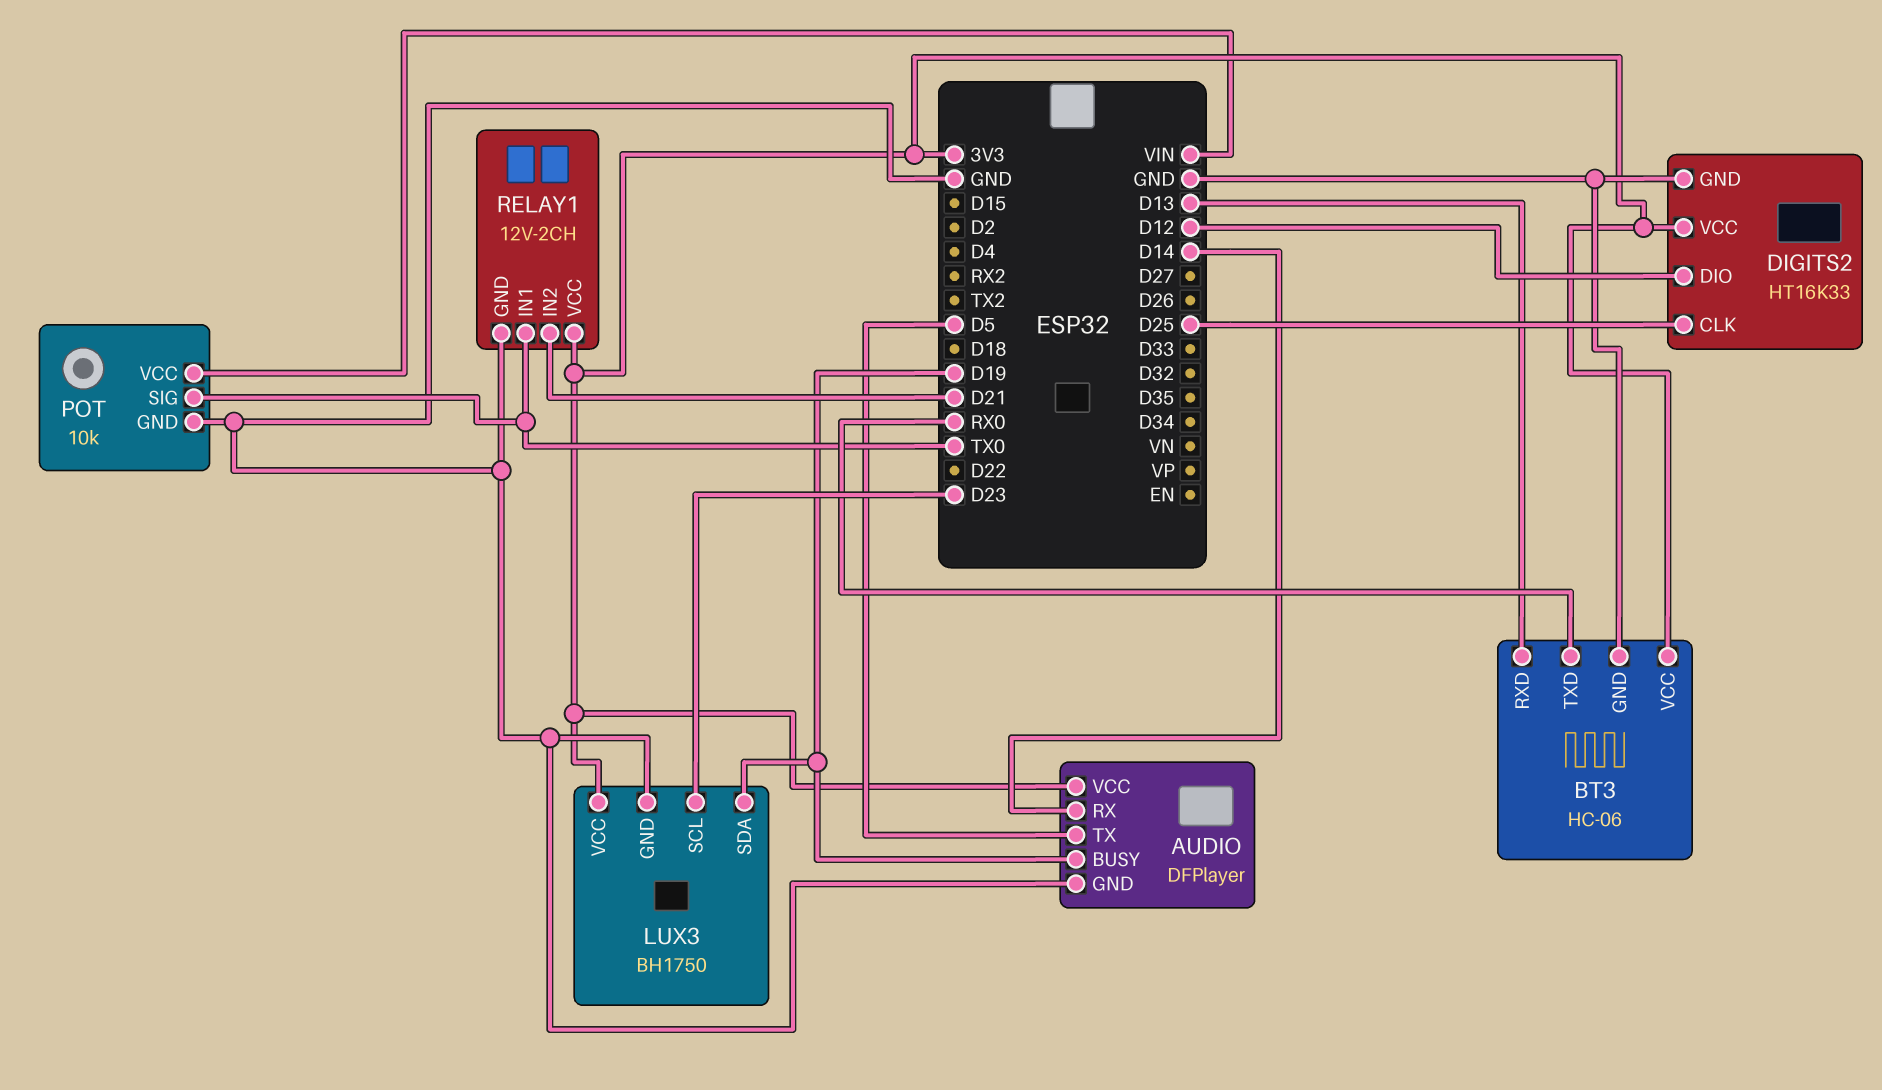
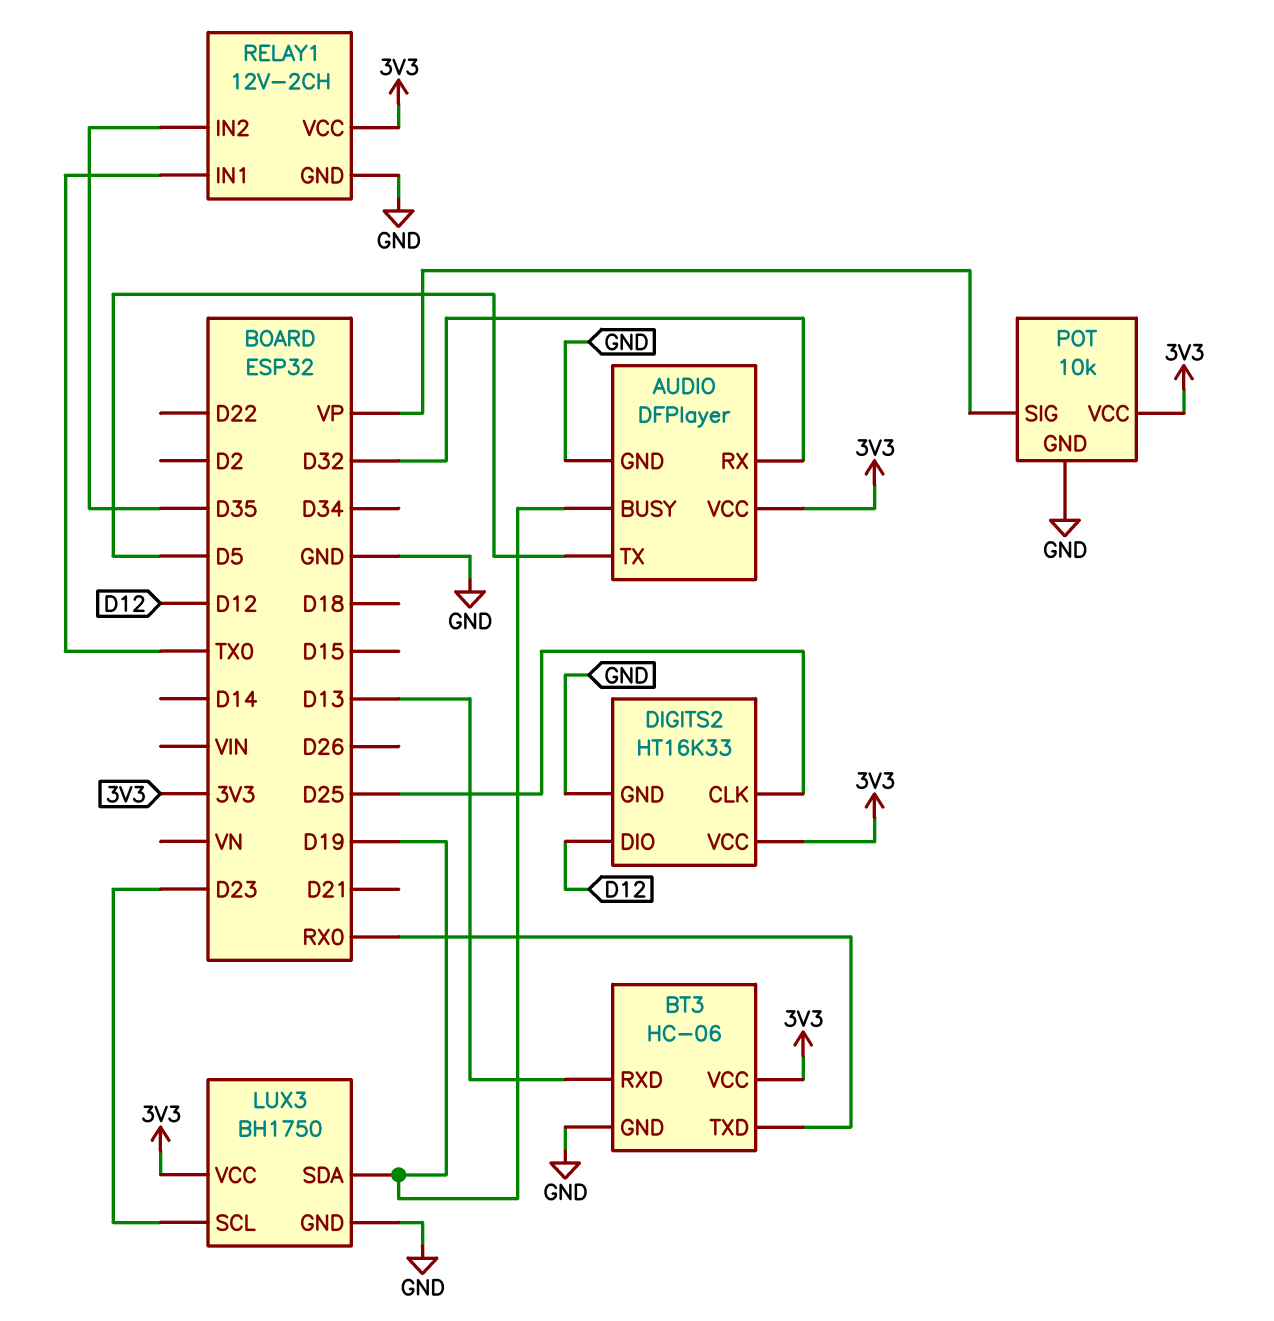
AUDIO pin RX: D14 -> D32
POT pin SIG: TX0 -> VP
POT pin VCC: VIN -> 3V3
RELAY1 pin IN2: D21 -> D35

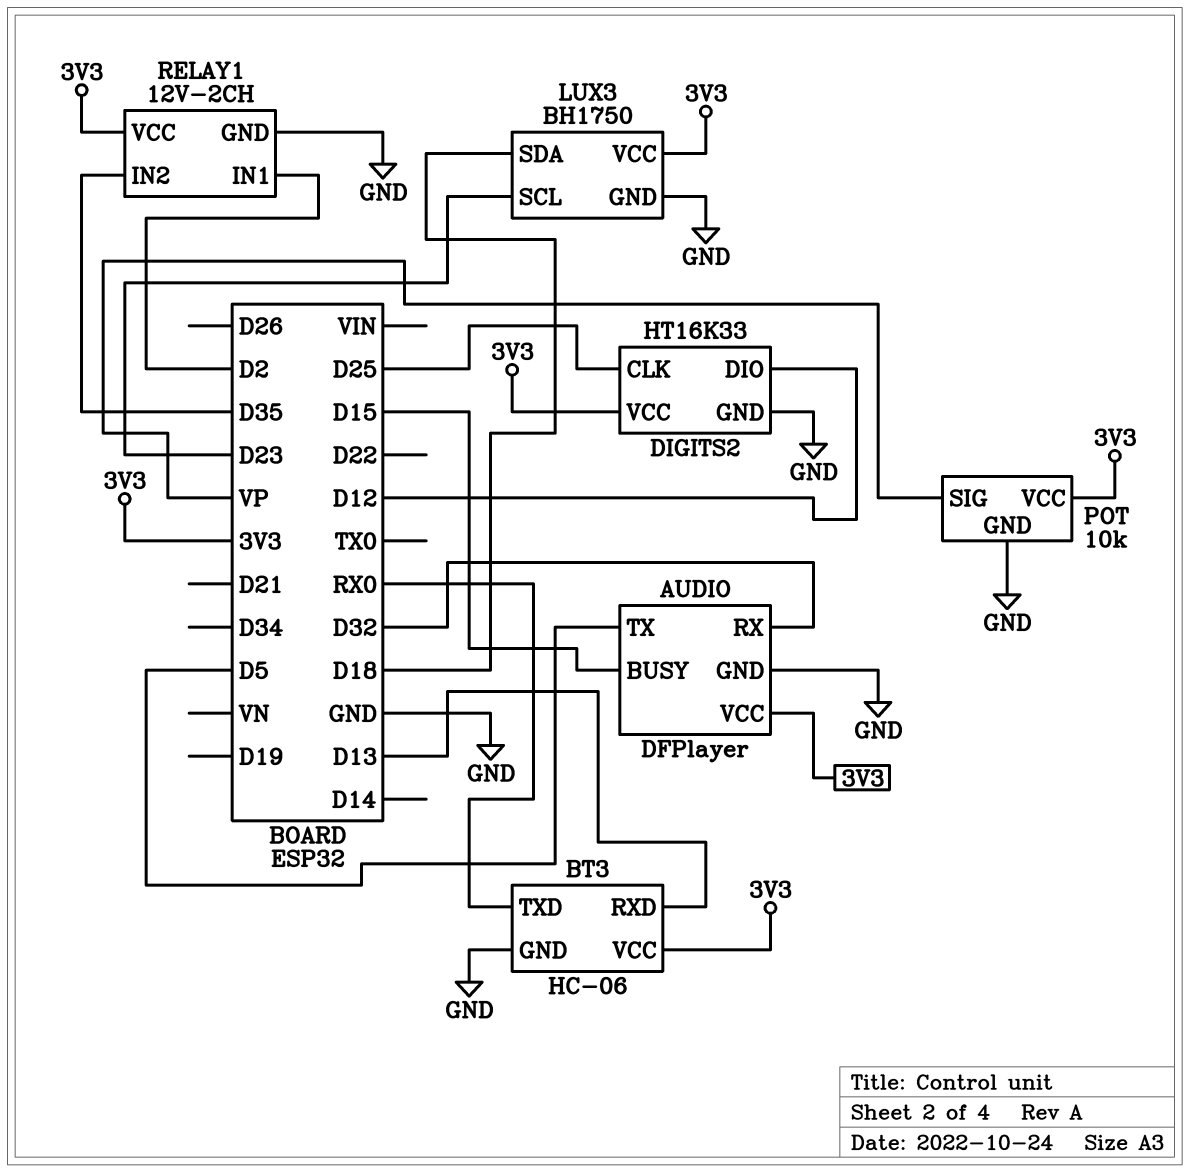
AUDIO pin BUSY: D19 -> D15
LUX3 pin SDA: D19 -> D18
RELAY1 pin IN1: TX0 -> D2

